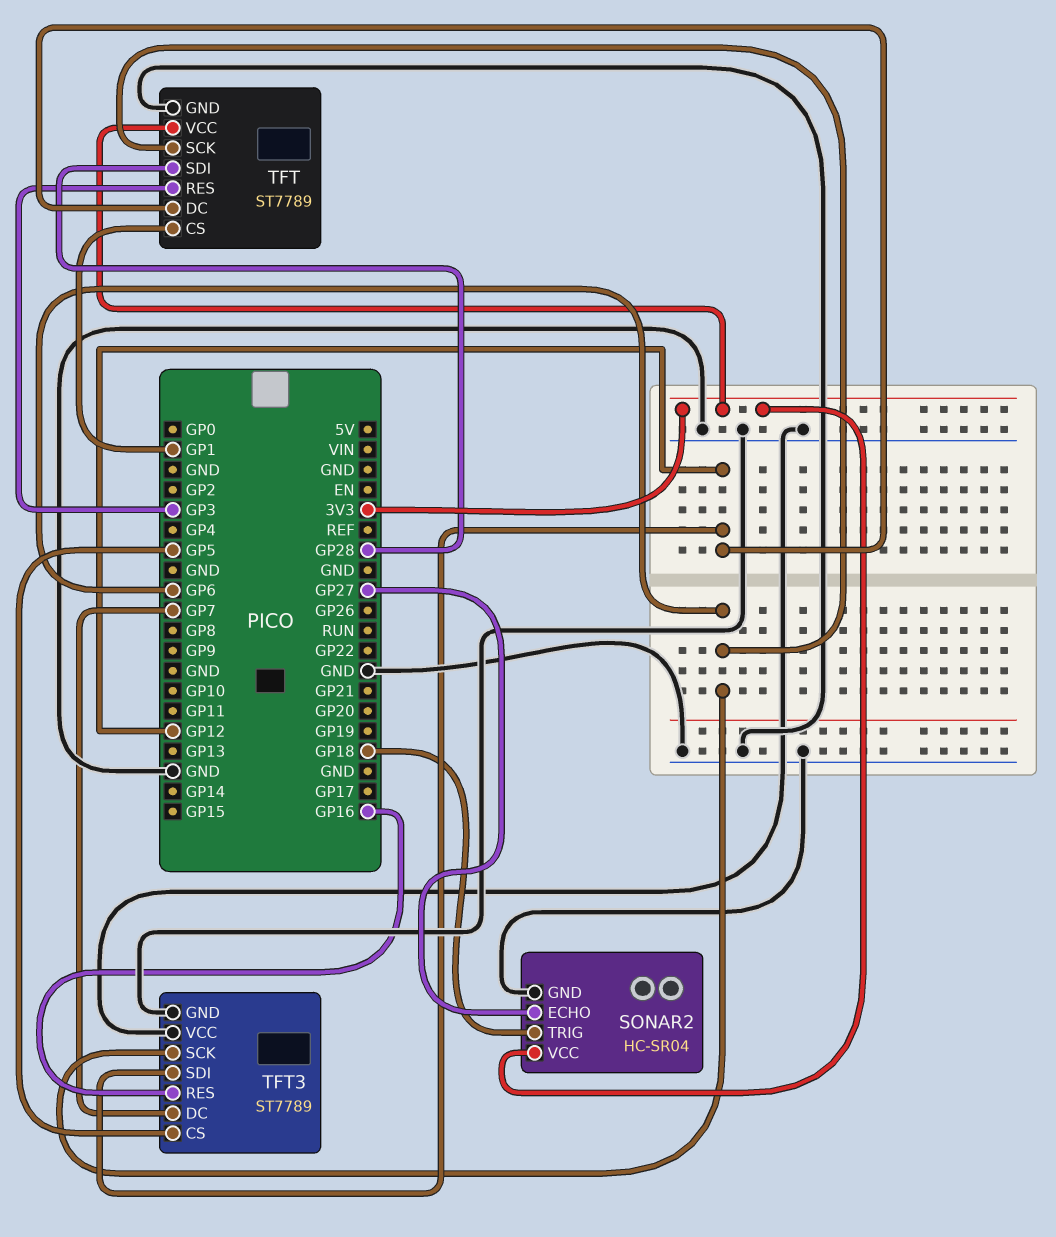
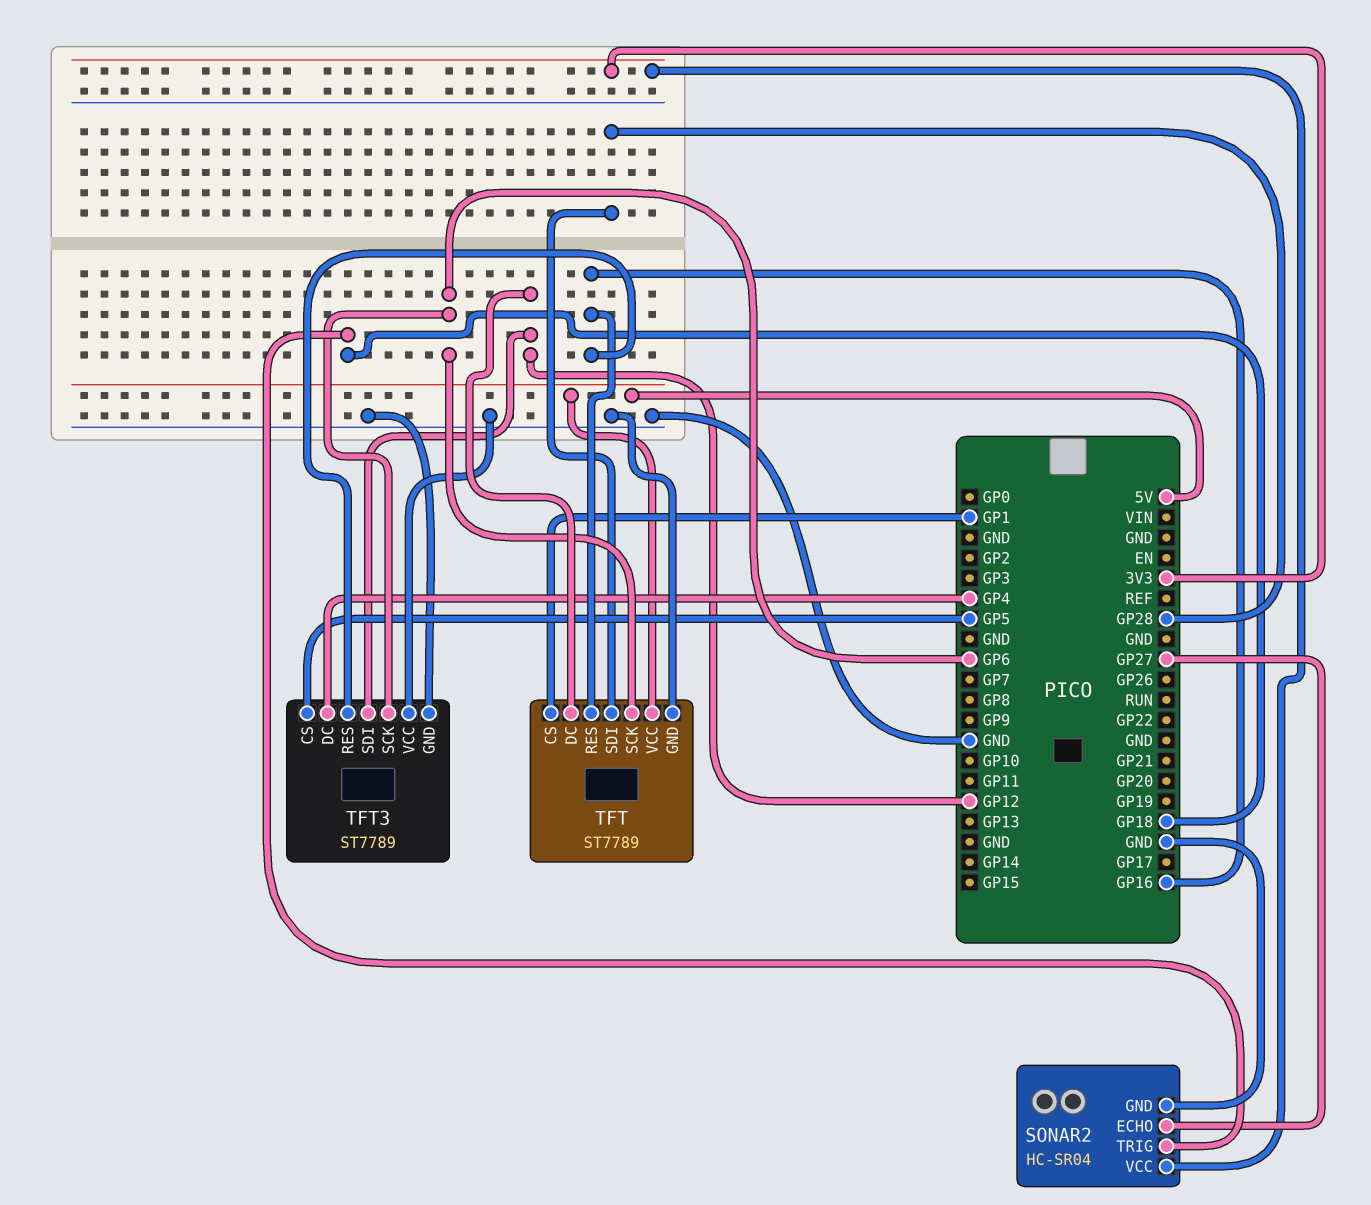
TFT pin RES: GP3 -> GP16
TFT pin VCC: 3V3 -> 5V
TFT3 pin DC: GP7 -> GP4

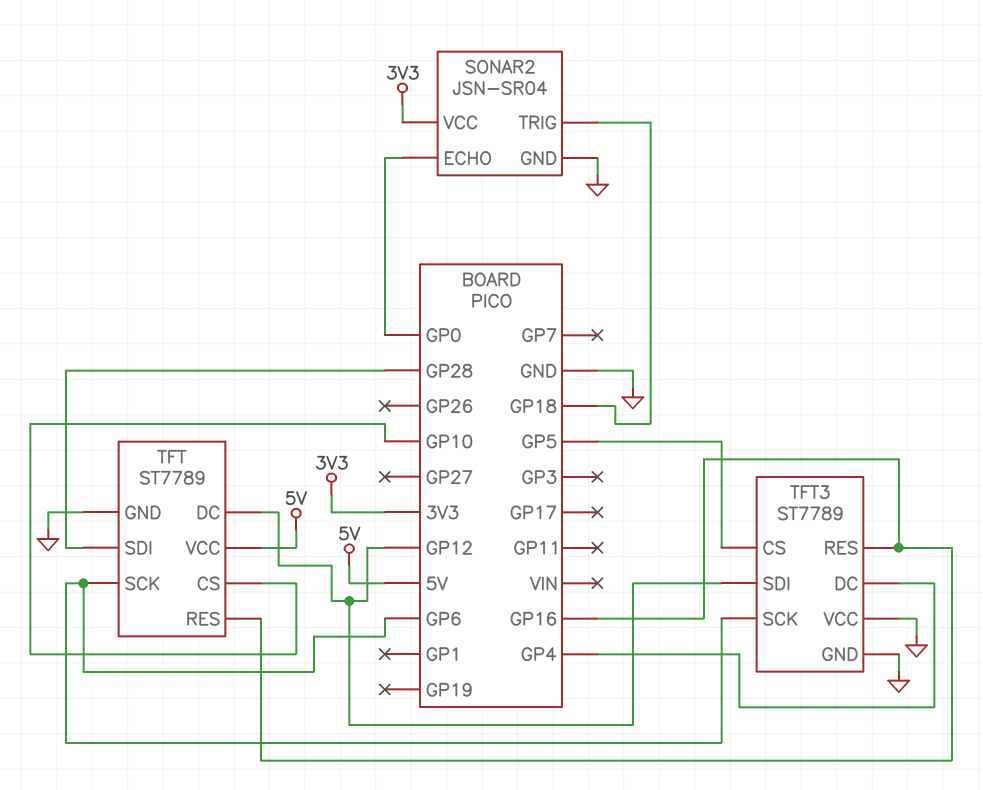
SONAR2: HC-SR04 -> JSN-SR04
SONAR2 pin ECHO: GP27 -> GP0
TFT pin CS: GP1 -> GP10

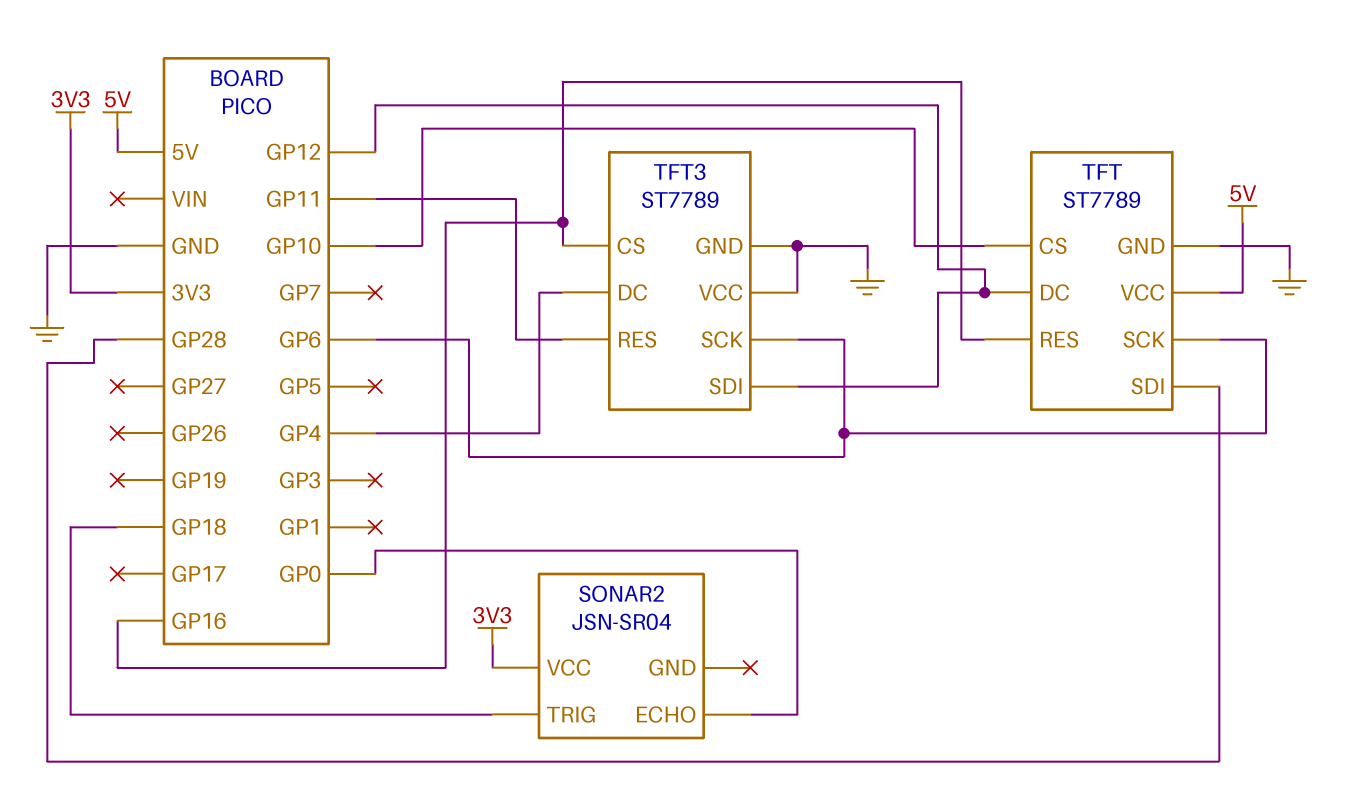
SONAR2 pin GND: GND -> none
TFT3 pin CS: GP5 -> GP16
TFT3 pin RES: GP16 -> GP11

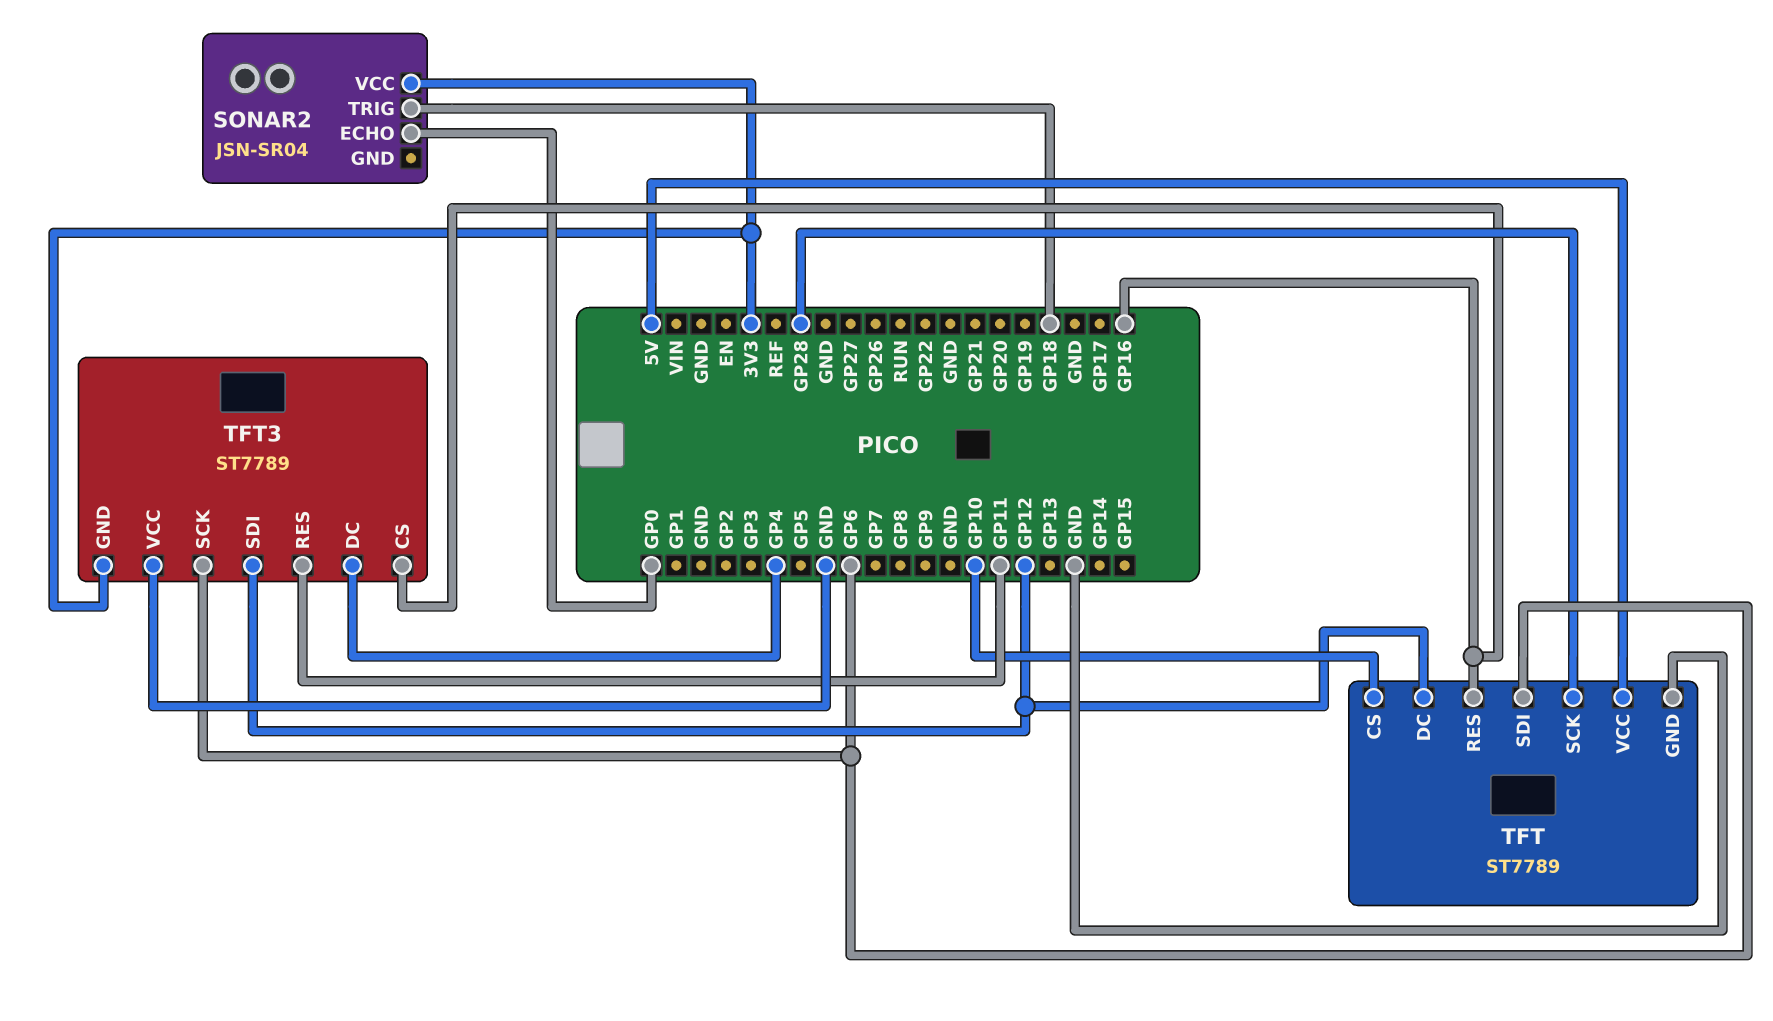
TFT pin SCK: GP6 -> GP28
TFT pin SDI: GP28 -> GP6
TFT3 pin GND: GND -> 3V3

